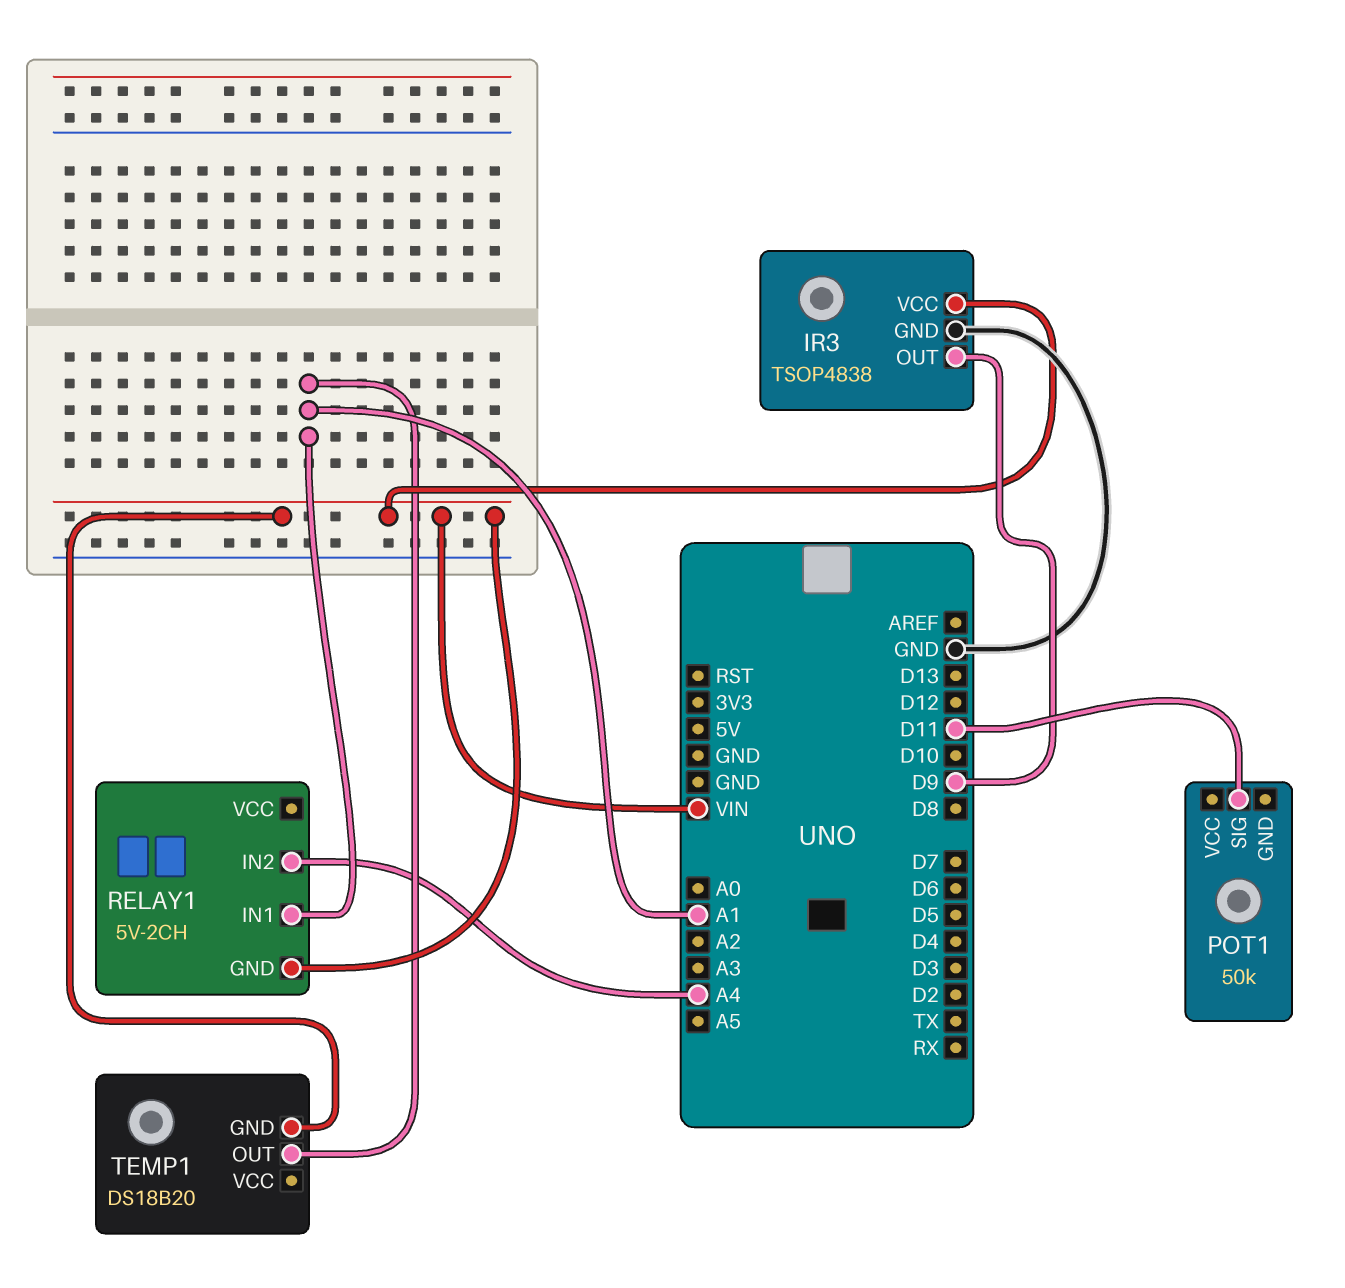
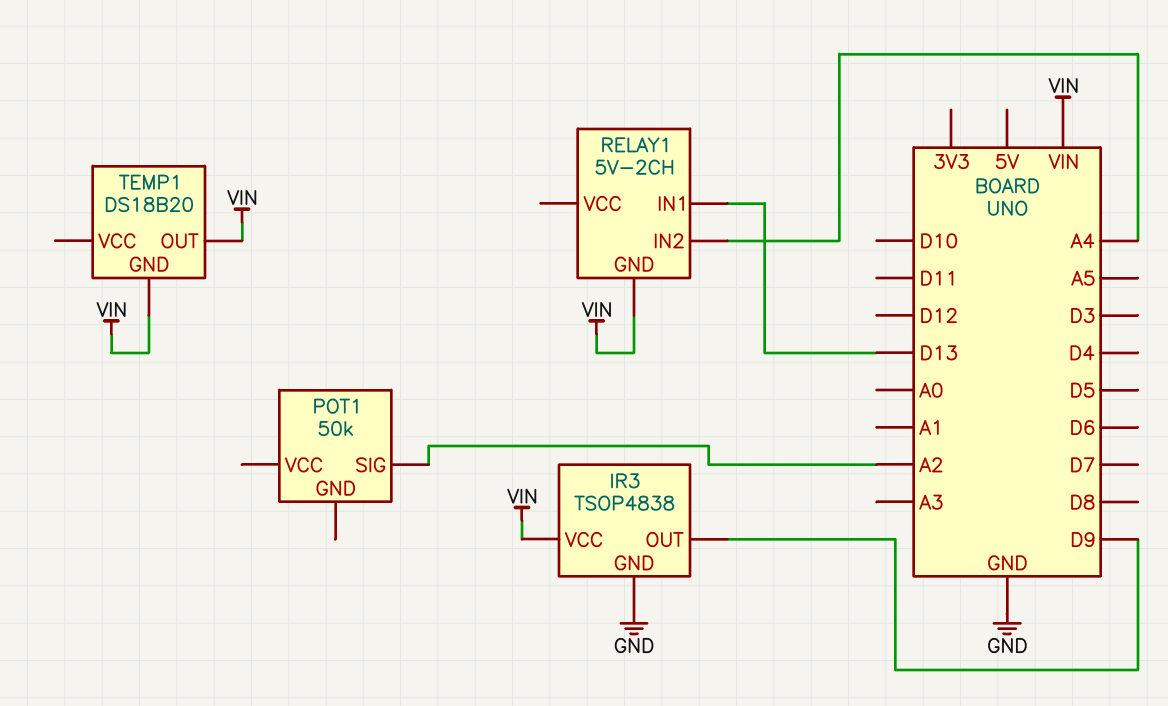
POT1 pin SIG: D11 -> A2
RELAY1 pin IN1: A1 -> D13
TEMP1 pin OUT: A1 -> VIN

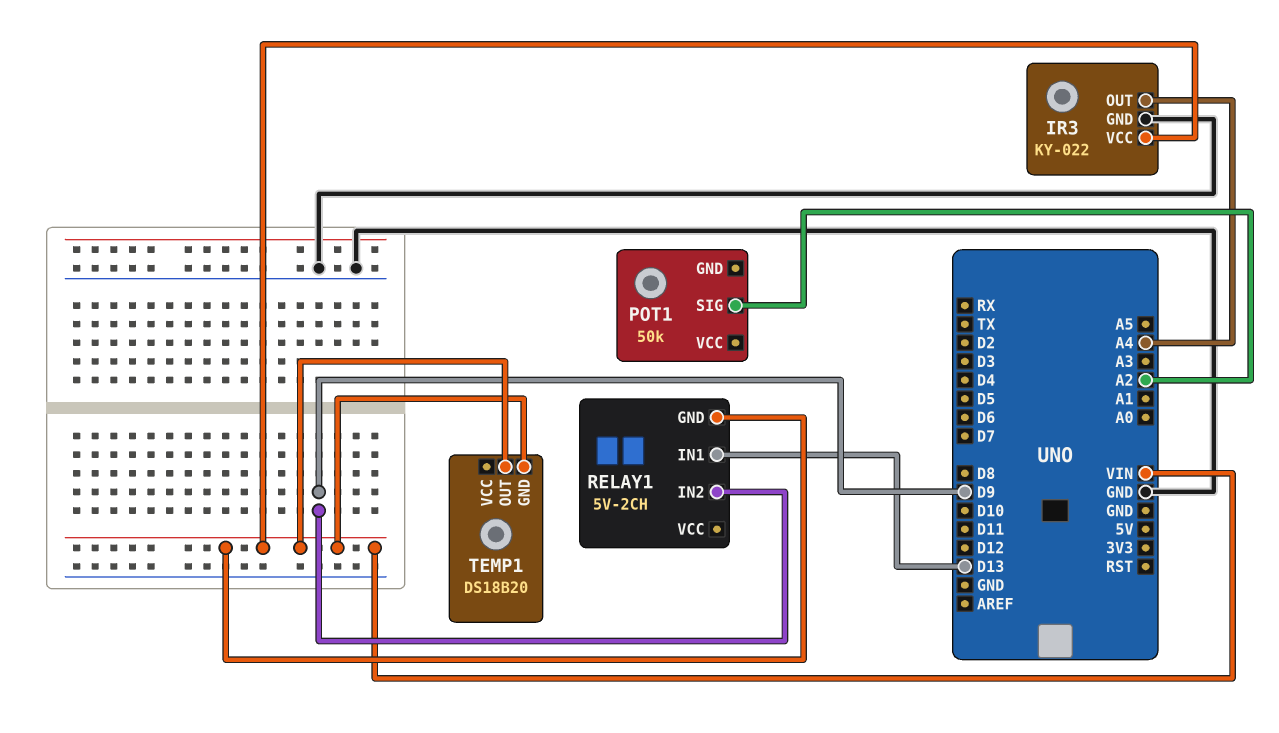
IR3: TSOP4838 -> KY-022
IR3 pin OUT: D9 -> A4
RELAY1 pin IN2: A4 -> D9

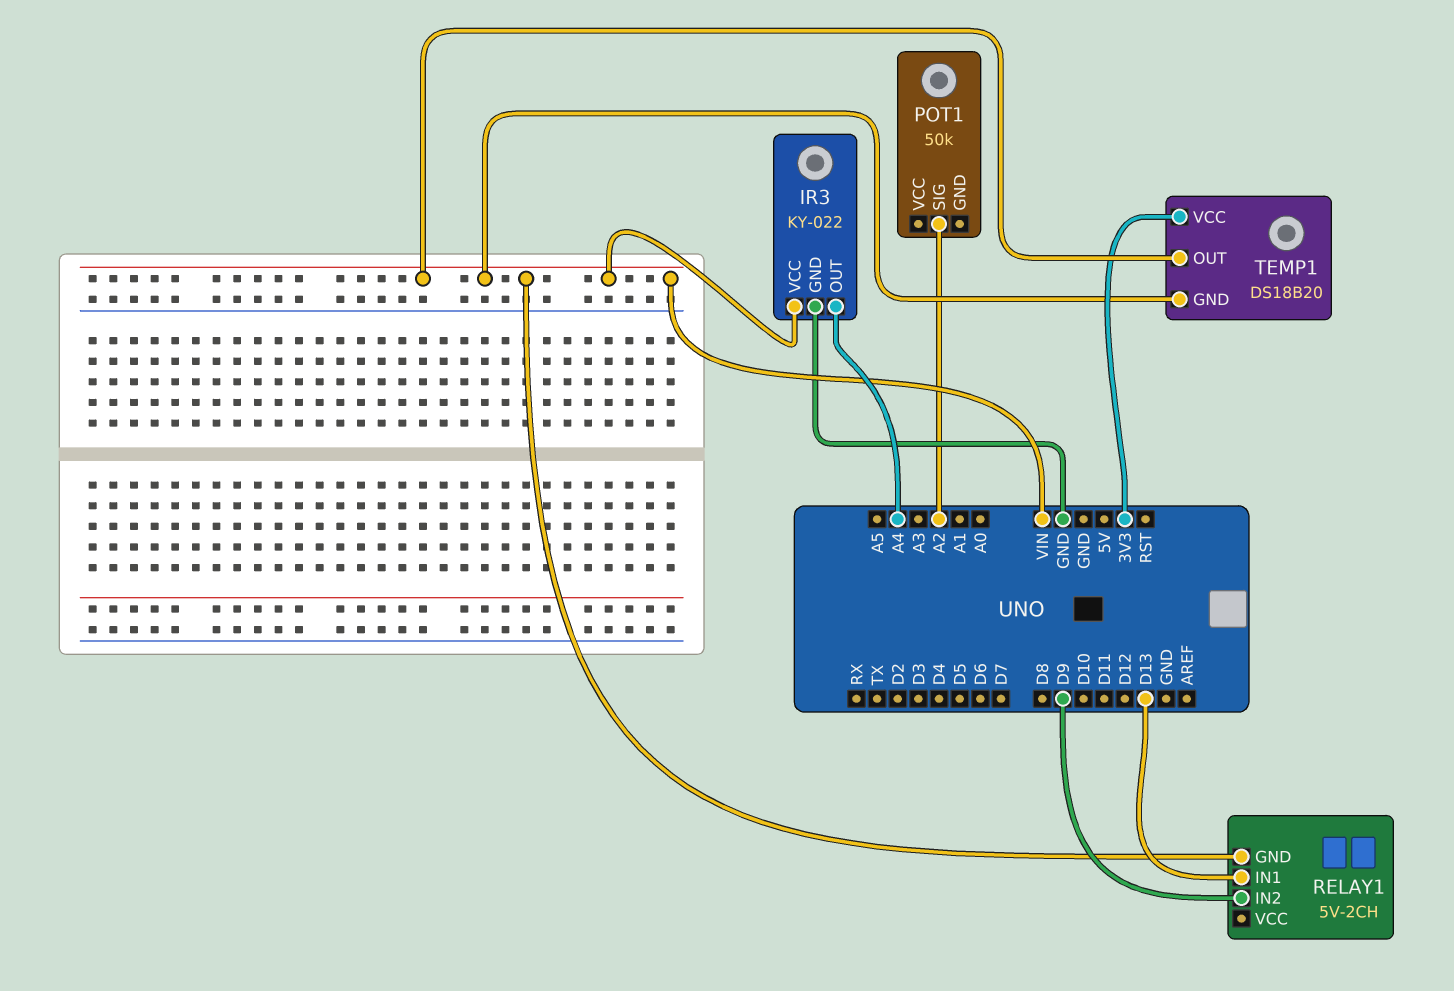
TEMP1 pin VCC: none -> 3V3

